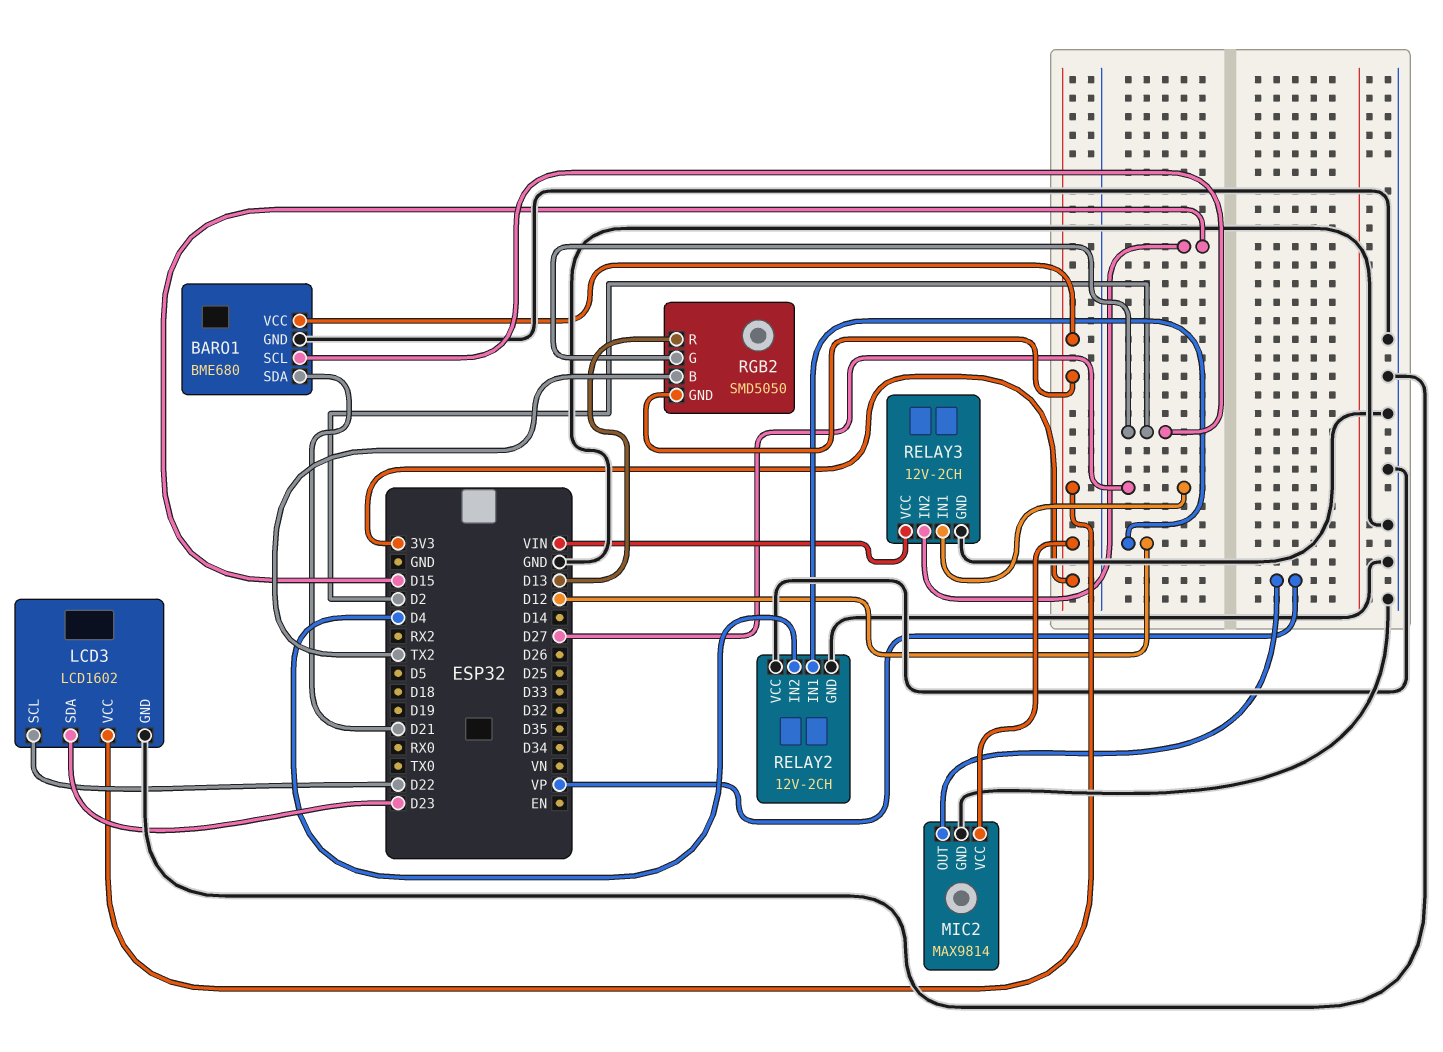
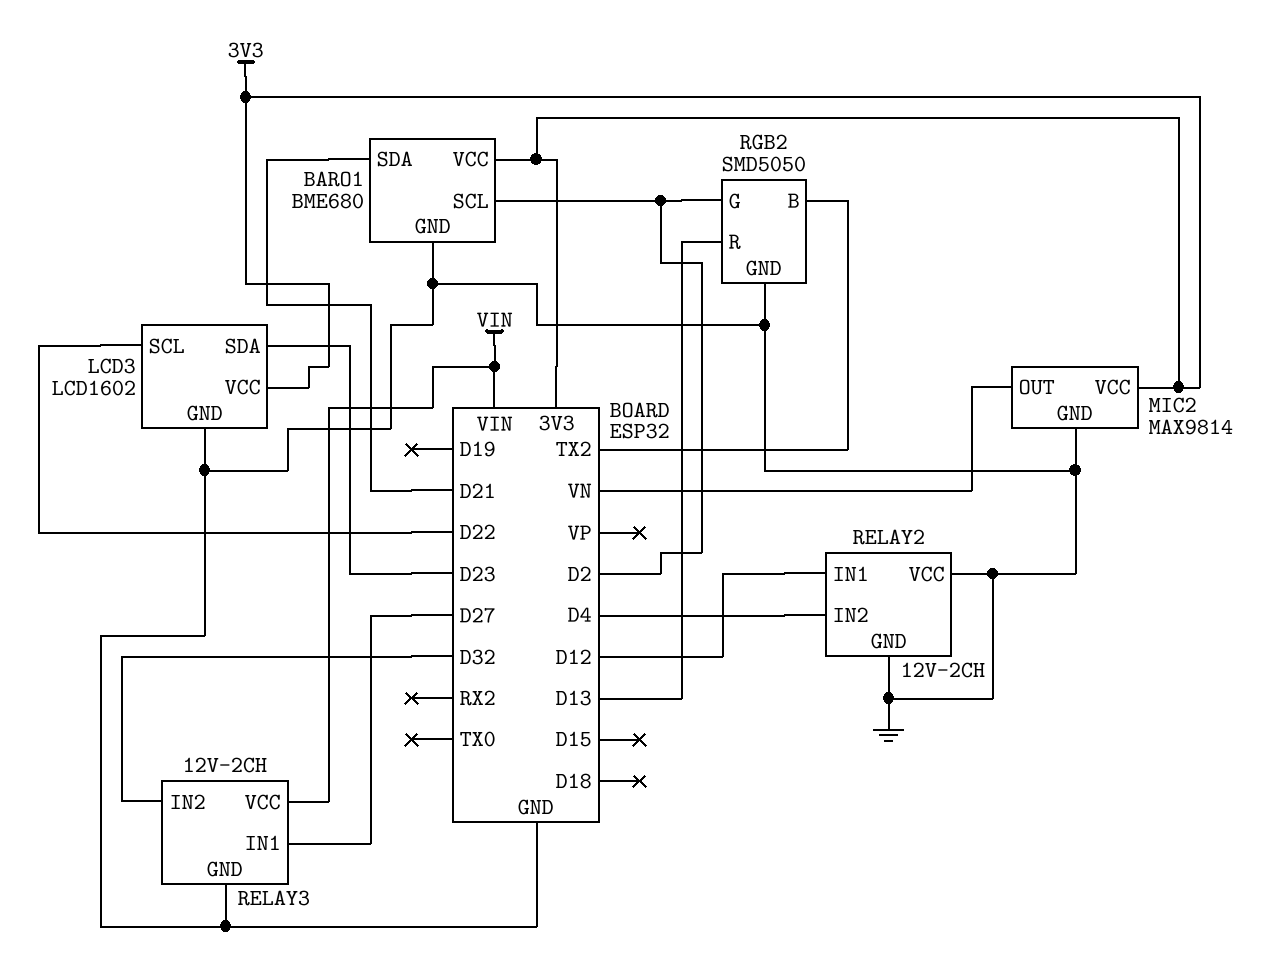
MIC2 pin OUT: VP -> VN
RELAY3 pin IN2: D15 -> D32
RGB2 pin GND: 3V3 -> GND

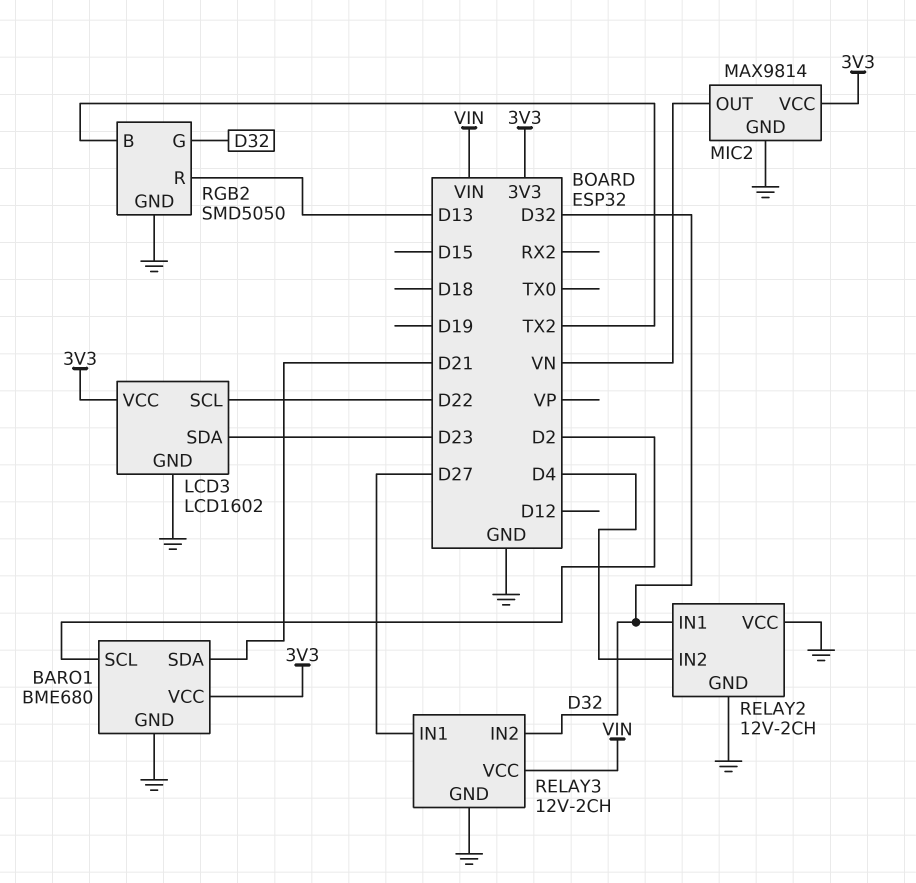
RELAY2 pin IN1: D12 -> D32
RGB2 pin G: D2 -> D32

